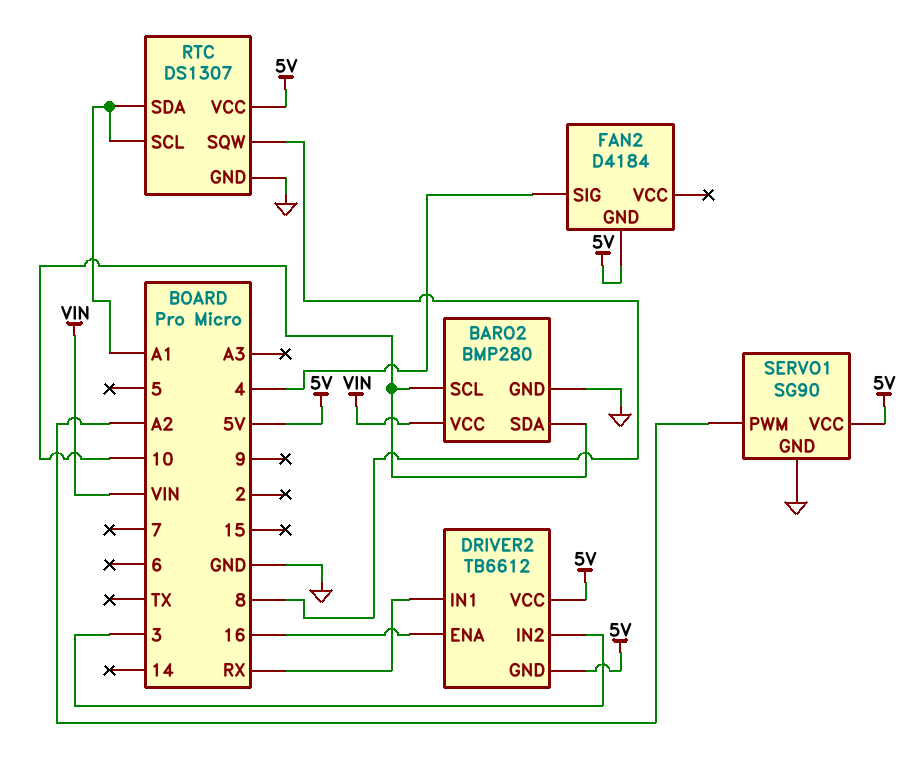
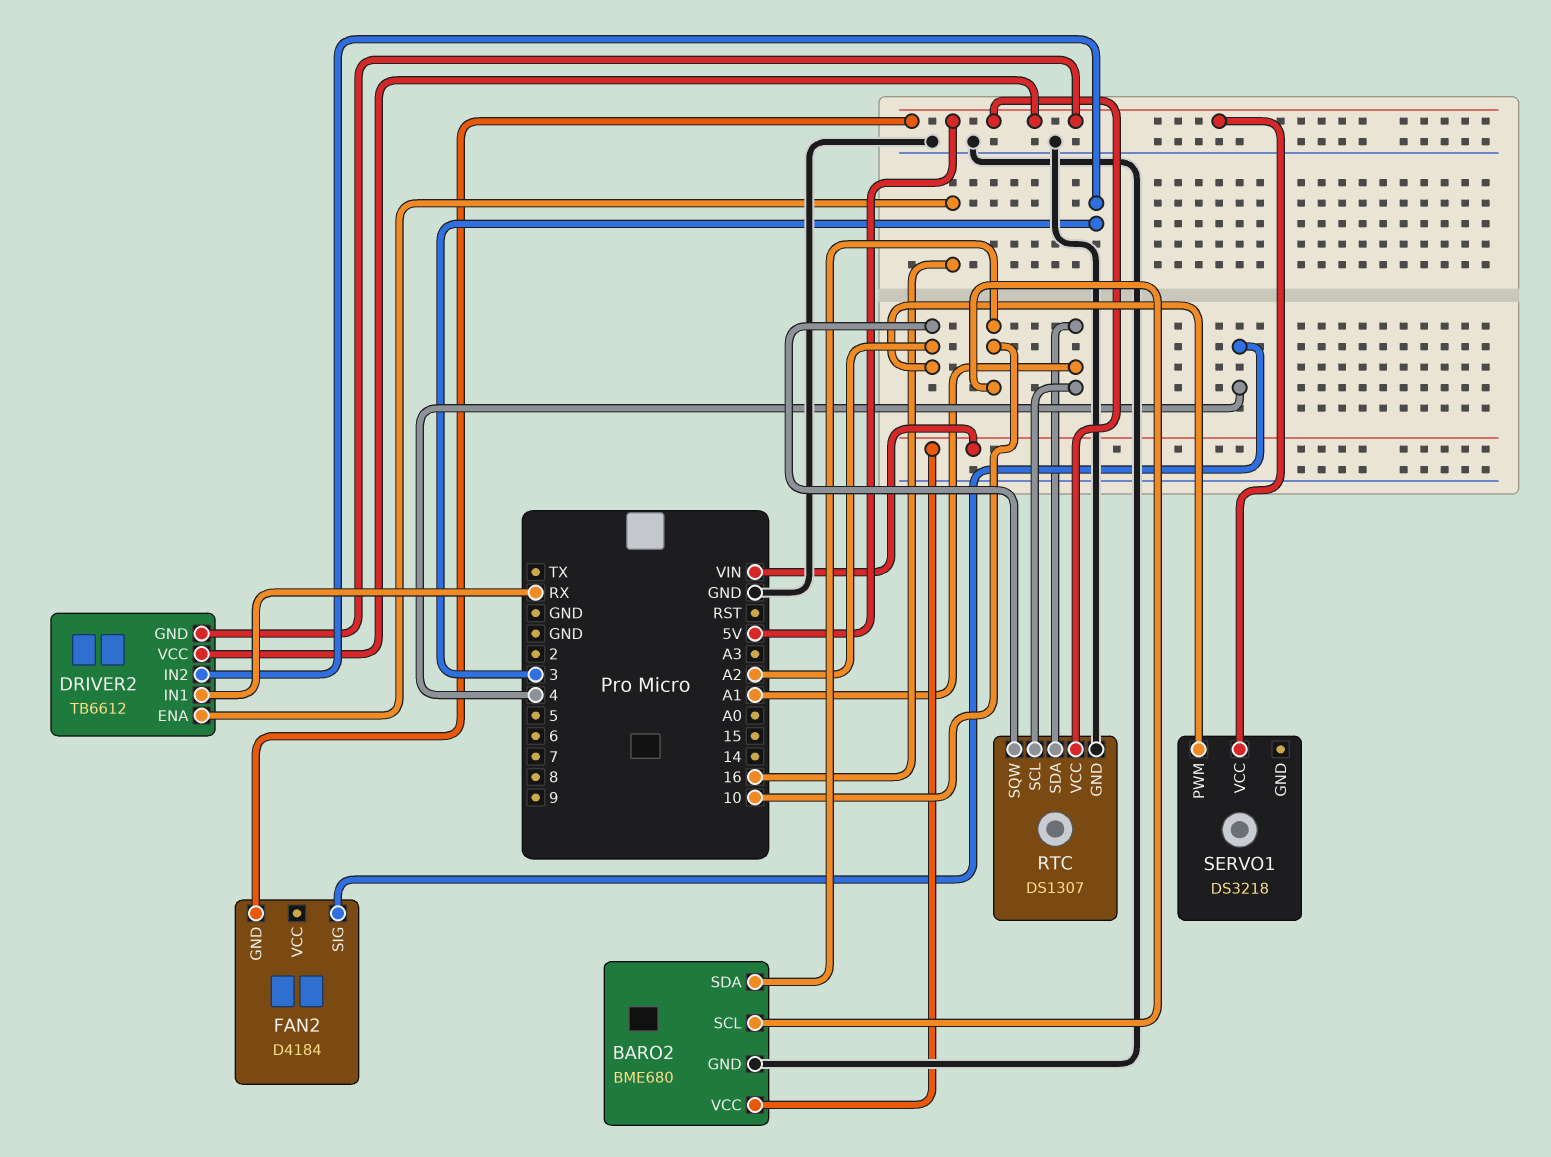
BARO2: BMP280 -> BME680
RTC pin SQW: 8 -> A2
SERVO1: SG90 -> DS3218
SERVO1 pin GND: GND -> none

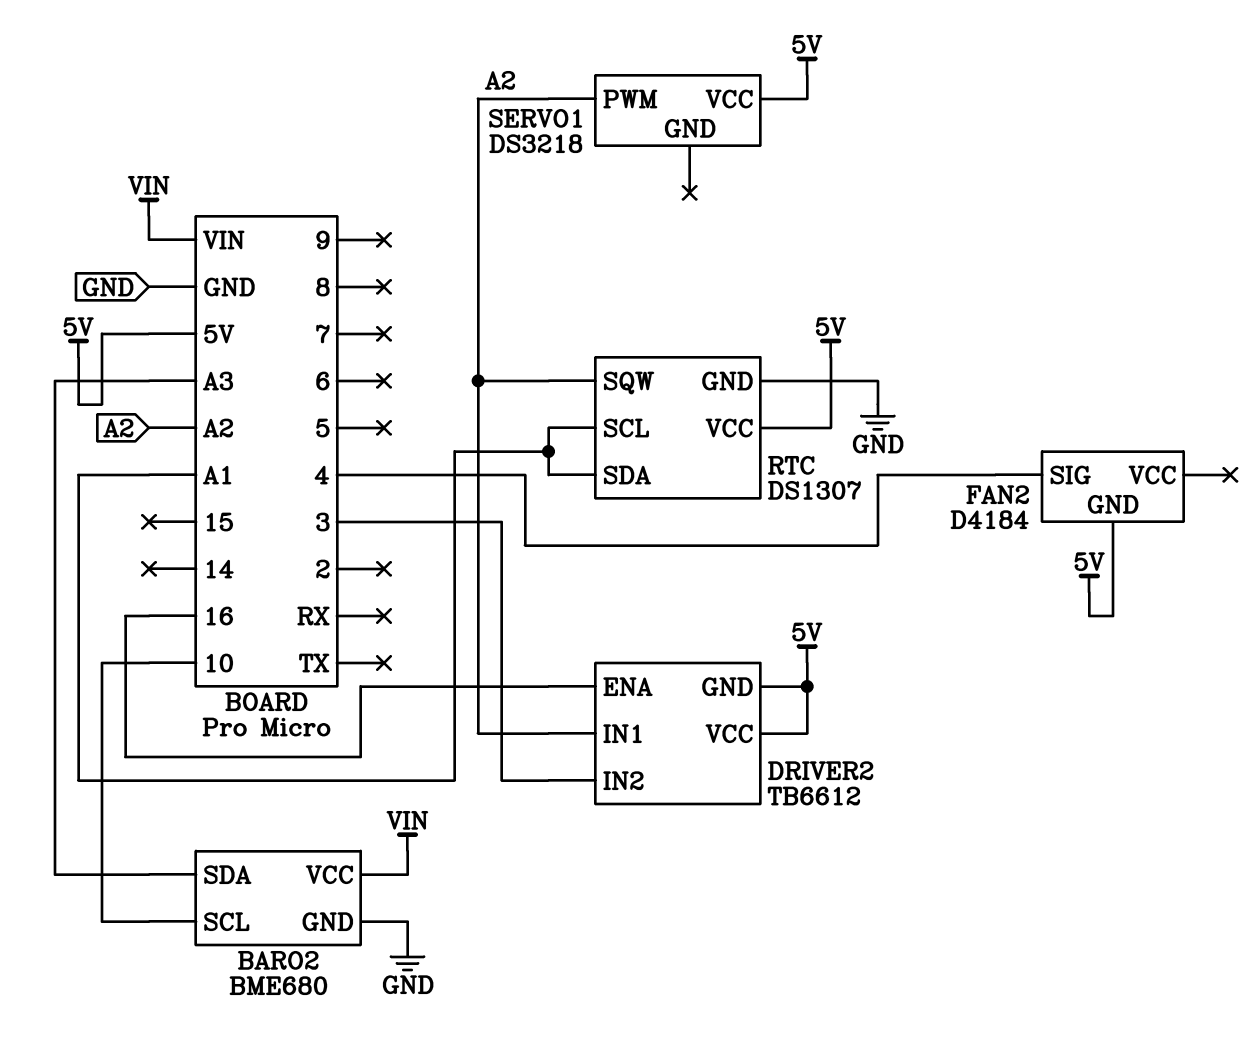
BARO2 pin SDA: 10 -> A3
DRIVER2 pin IN1: RX -> A2

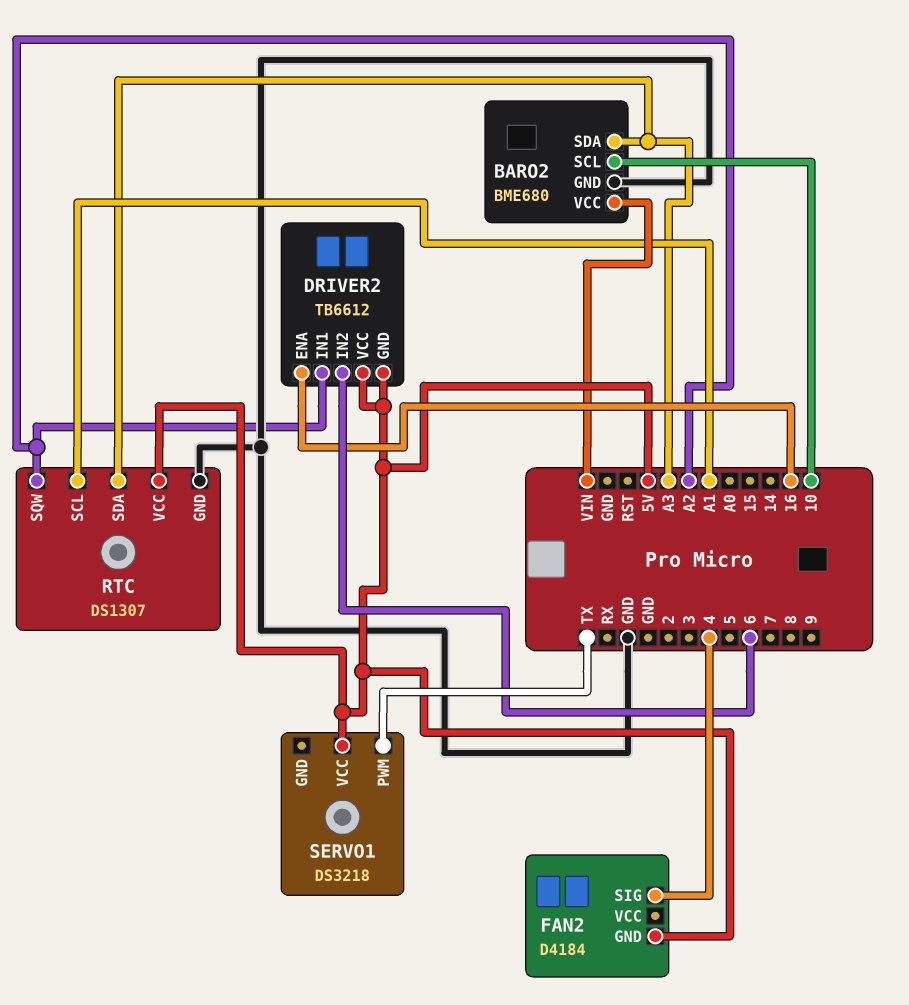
DRIVER2 pin IN2: 3 -> 6
RTC pin SDA: A1 -> A3
SERVO1 pin PWM: A2 -> TX

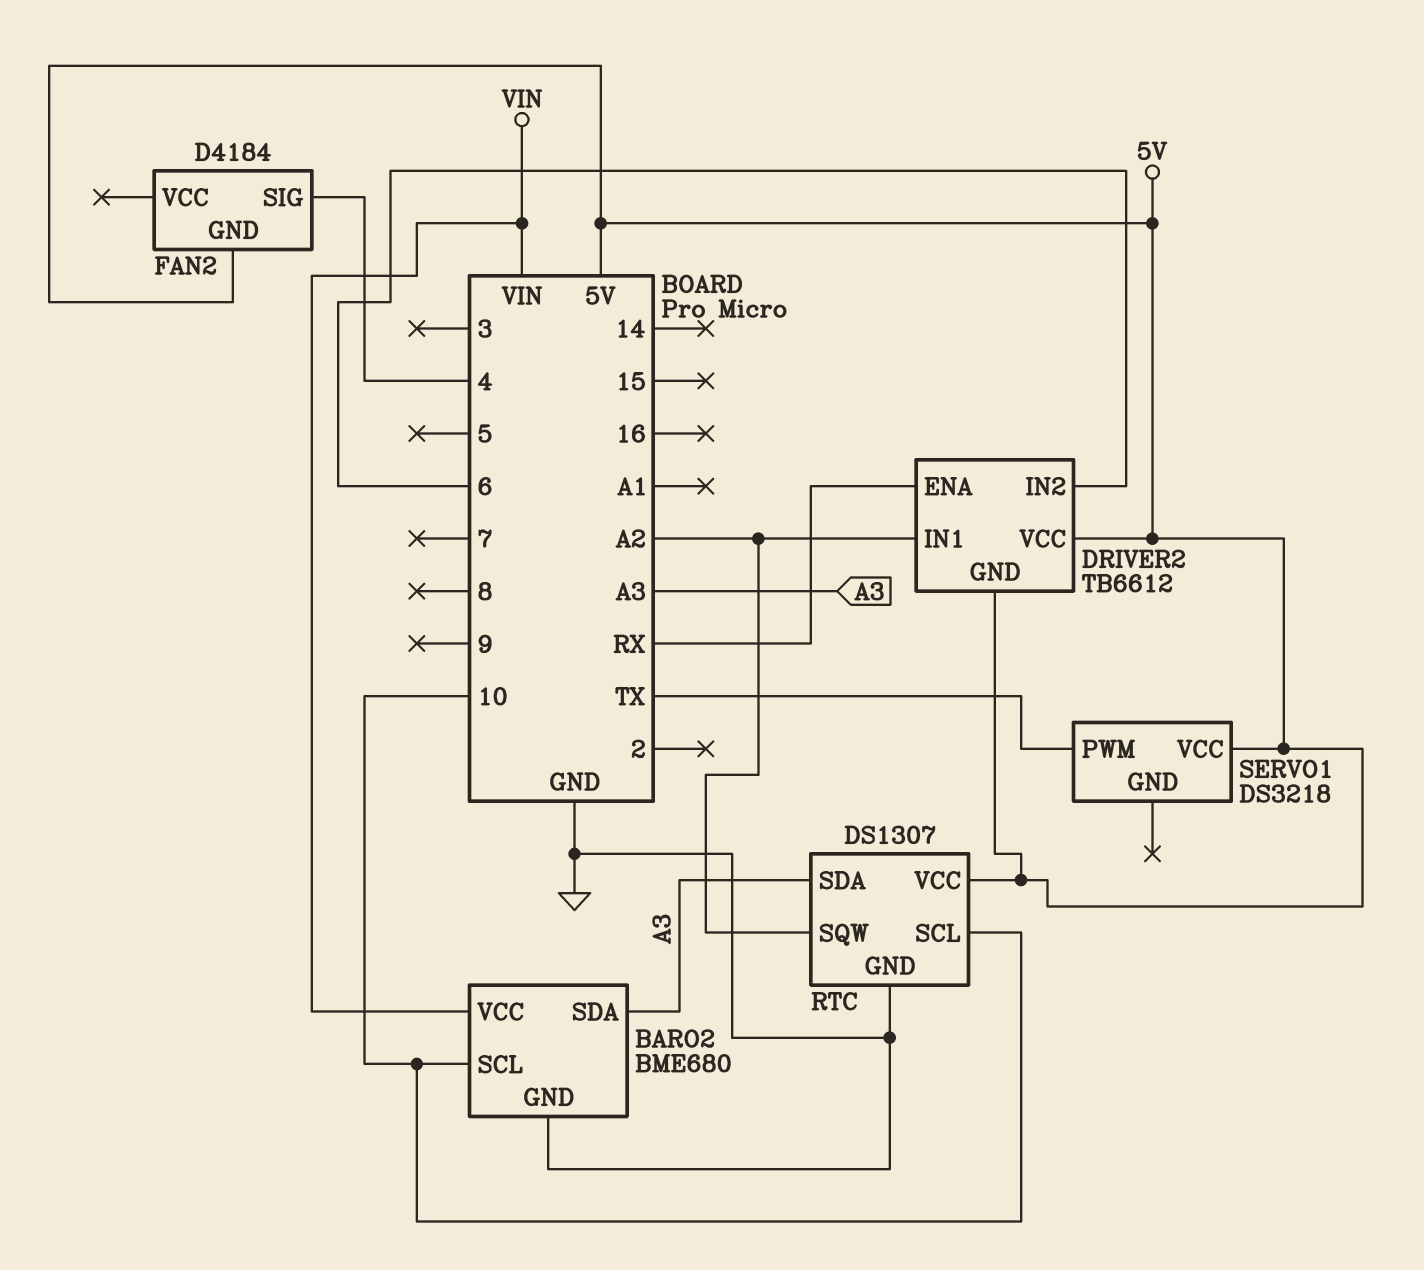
DRIVER2 pin ENA: 16 -> RX
RTC pin SCL: A1 -> 10

